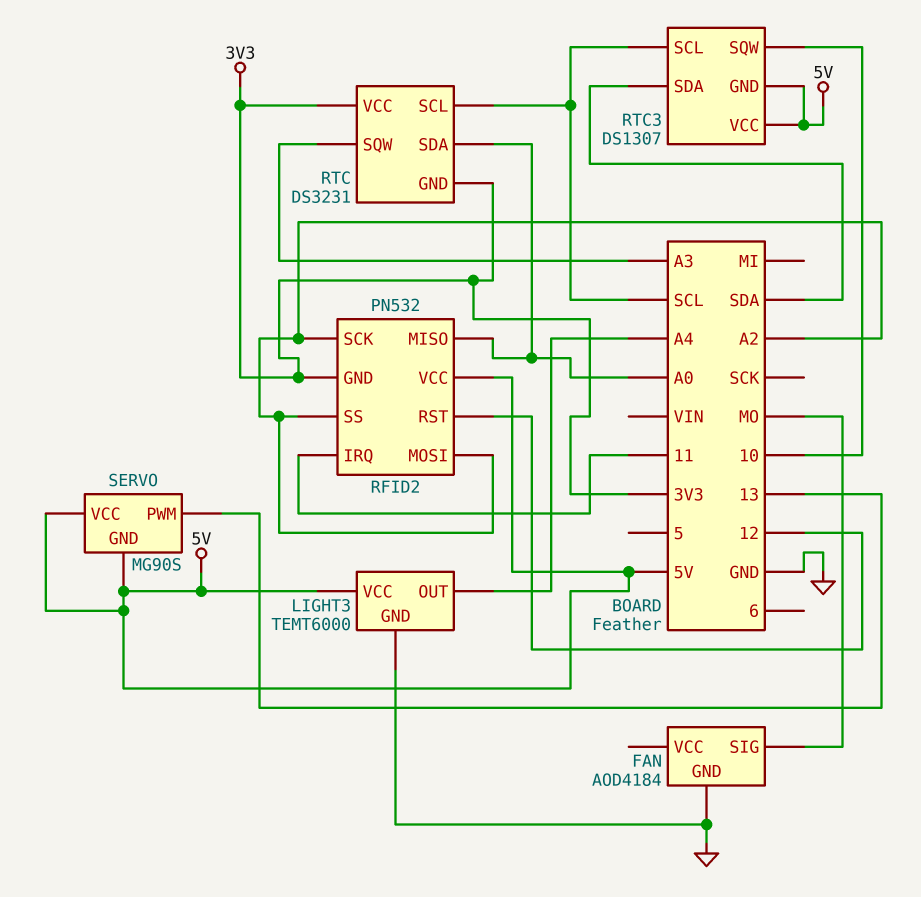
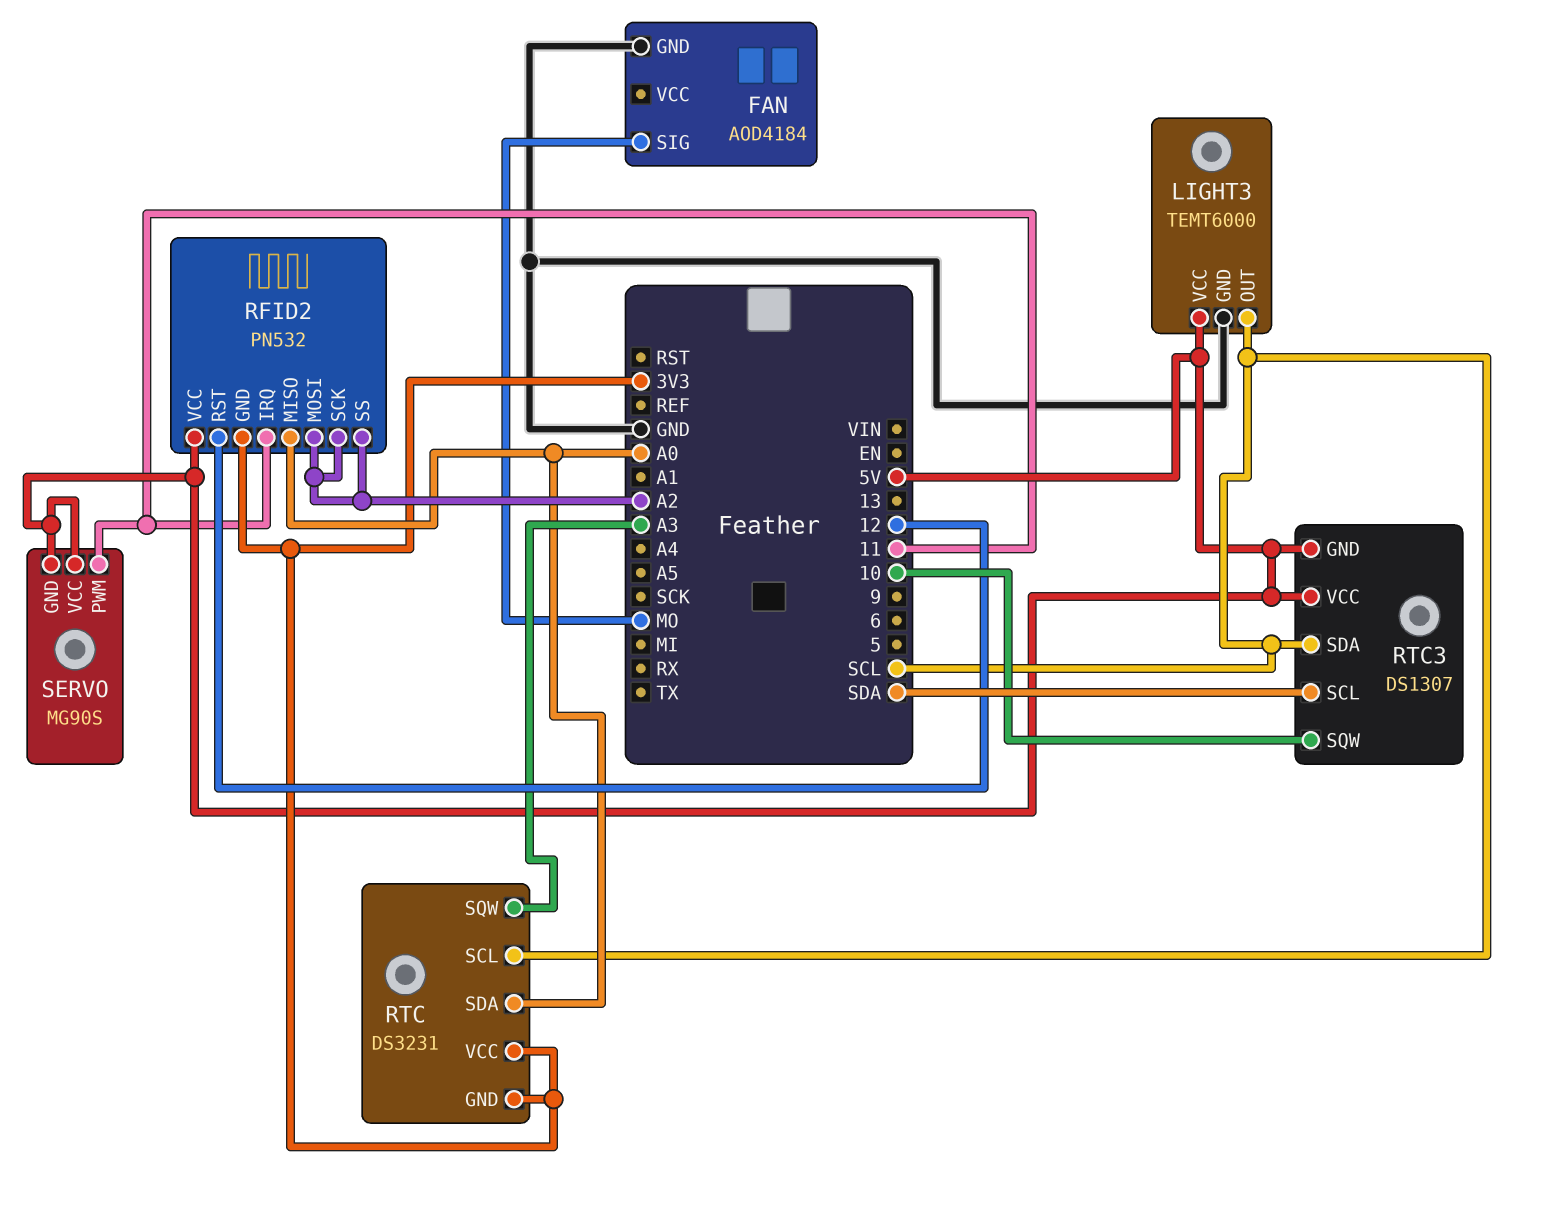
LIGHT3 pin OUT: A4 -> SCL
RTC3 pin SCL: SCL -> SDA
RTC3 pin SDA: SDA -> SCL
SERVO pin PWM: 13 -> 11

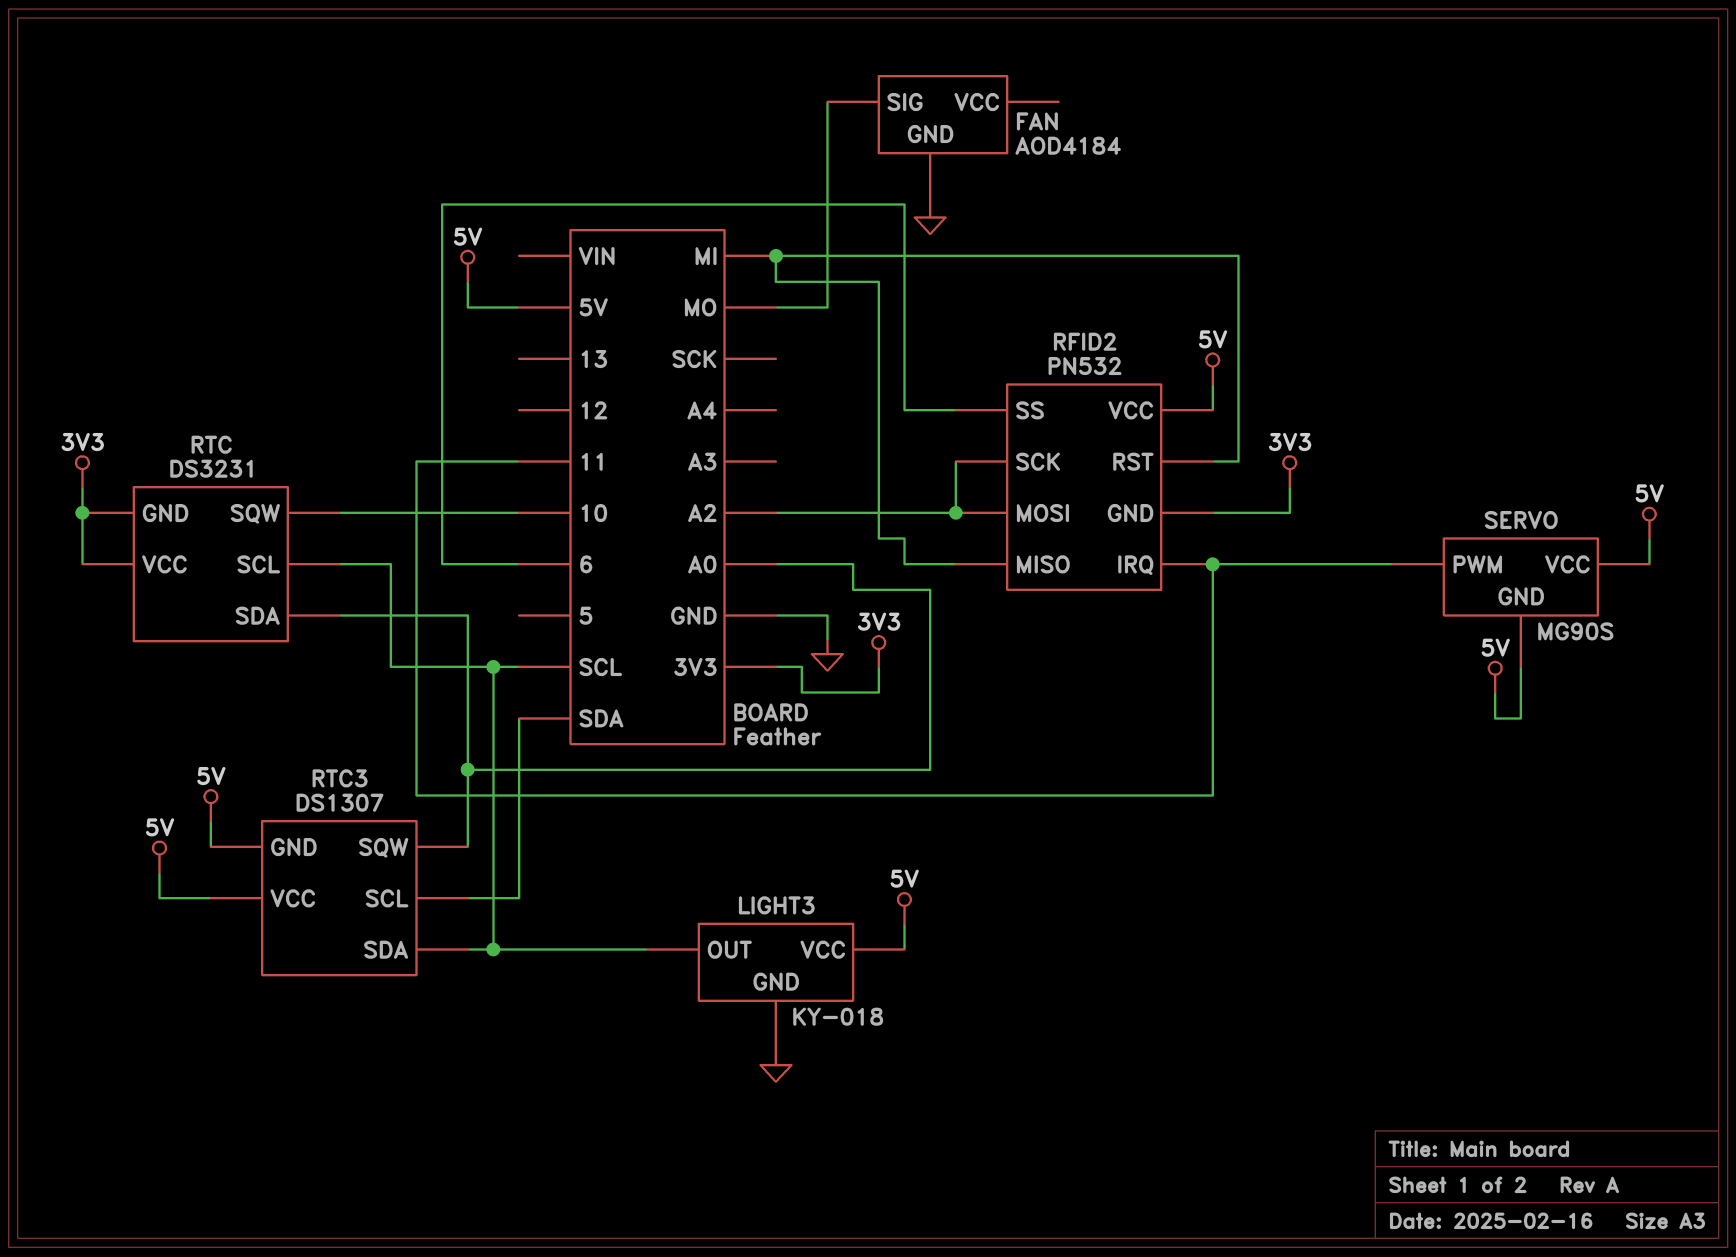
LIGHT3: TEMT6000 -> KY-018
RFID2 pin MISO: A0 -> MI
RFID2 pin RST: 12 -> MI
RFID2 pin SS: A2 -> 6
RTC pin SQW: A3 -> 10
RTC3 pin SQW: 10 -> A0

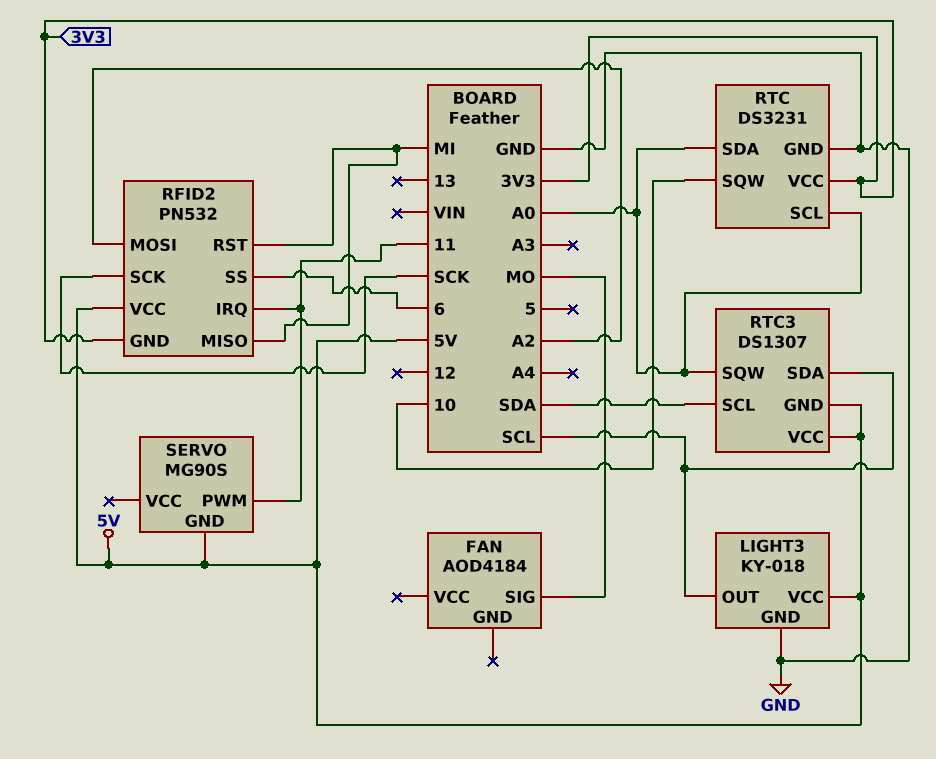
FAN pin GND: GND -> none
RFID2 pin SCK: A2 -> SCK
RTC pin GND: 3V3 -> GND
RTC pin SCL: SCL -> A0
SERVO pin VCC: 5V -> none

